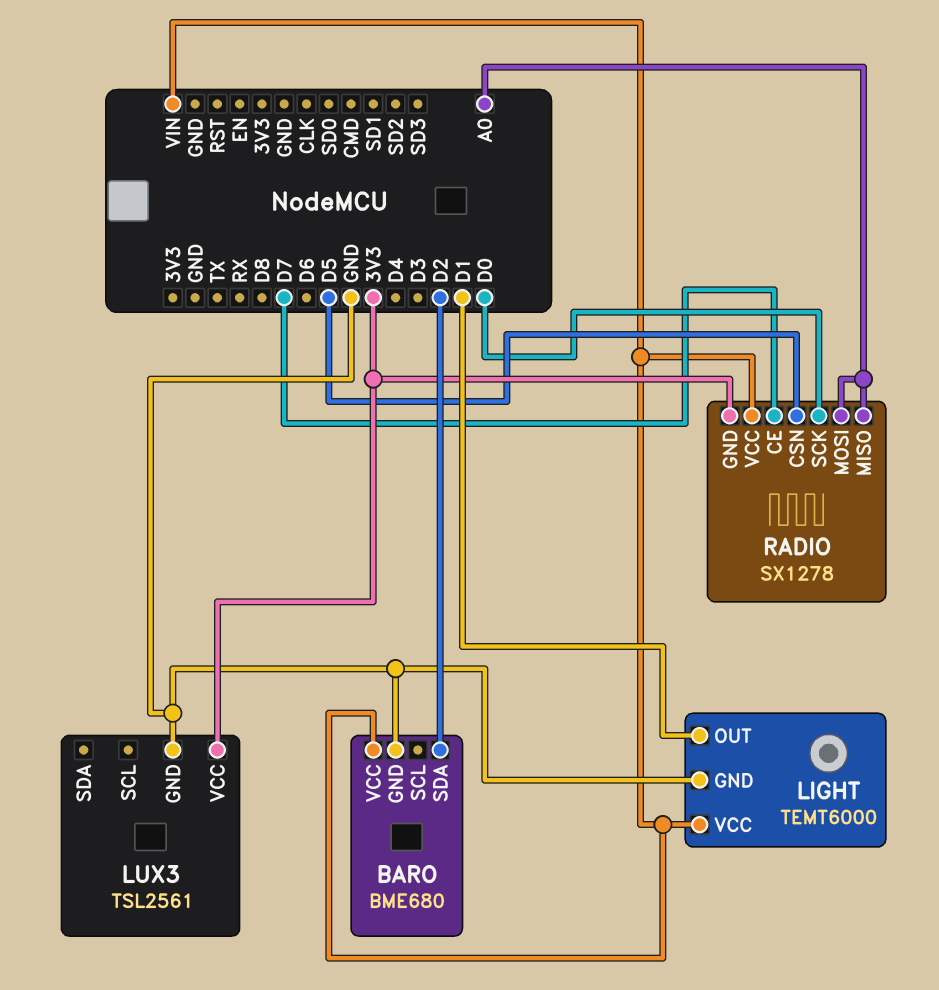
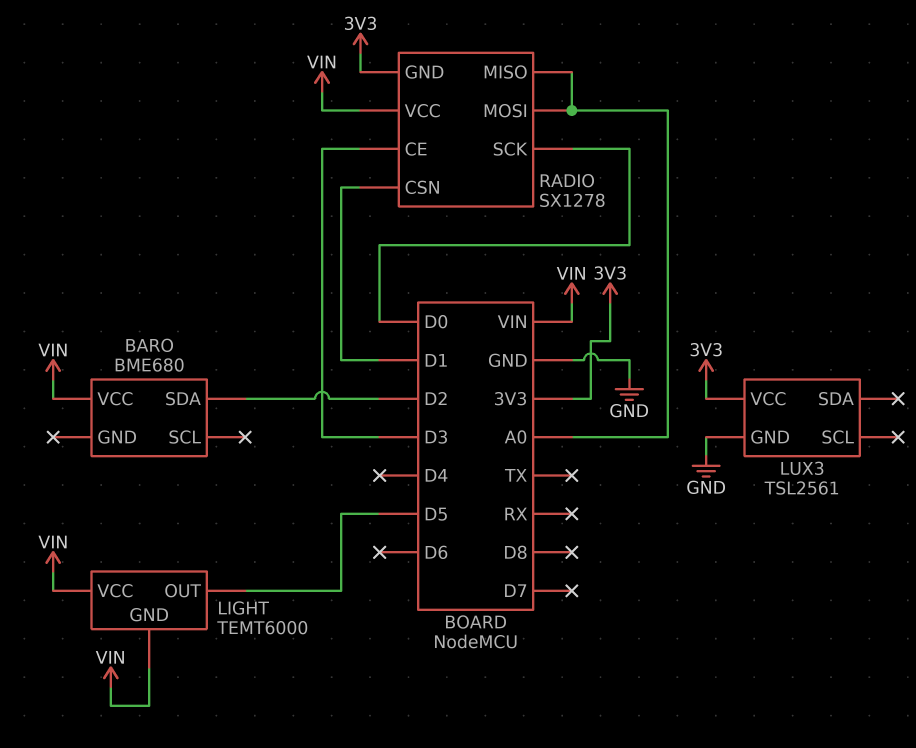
BARO pin GND: GND -> none
LIGHT pin GND: GND -> VIN
LIGHT pin OUT: D1 -> D5
RADIO pin CE: D7 -> D3
RADIO pin CSN: D5 -> D1

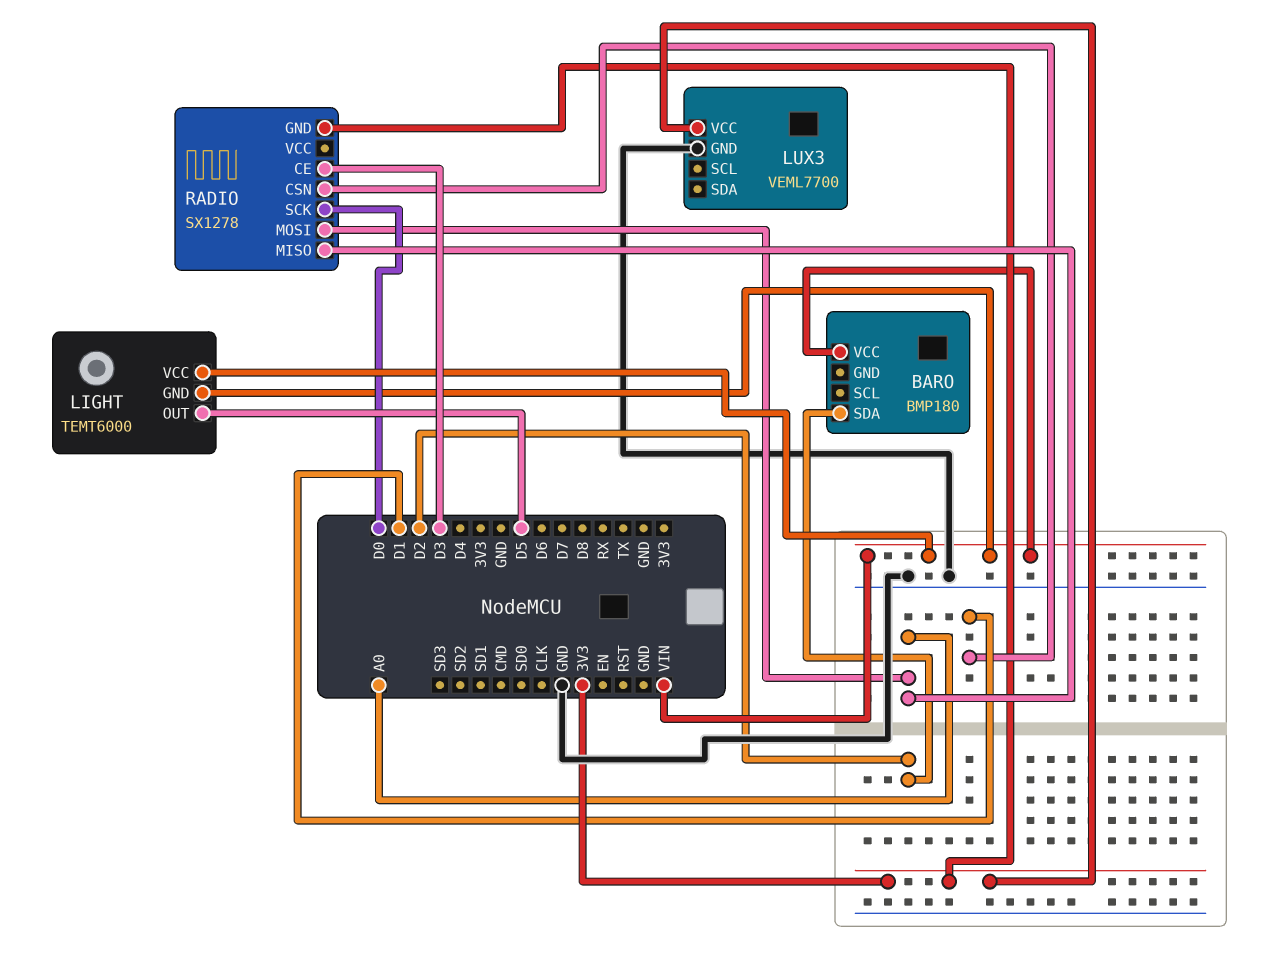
BARO: BME680 -> BMP180
LUX3: TSL2561 -> VEML7700
RADIO pin VCC: VIN -> none

